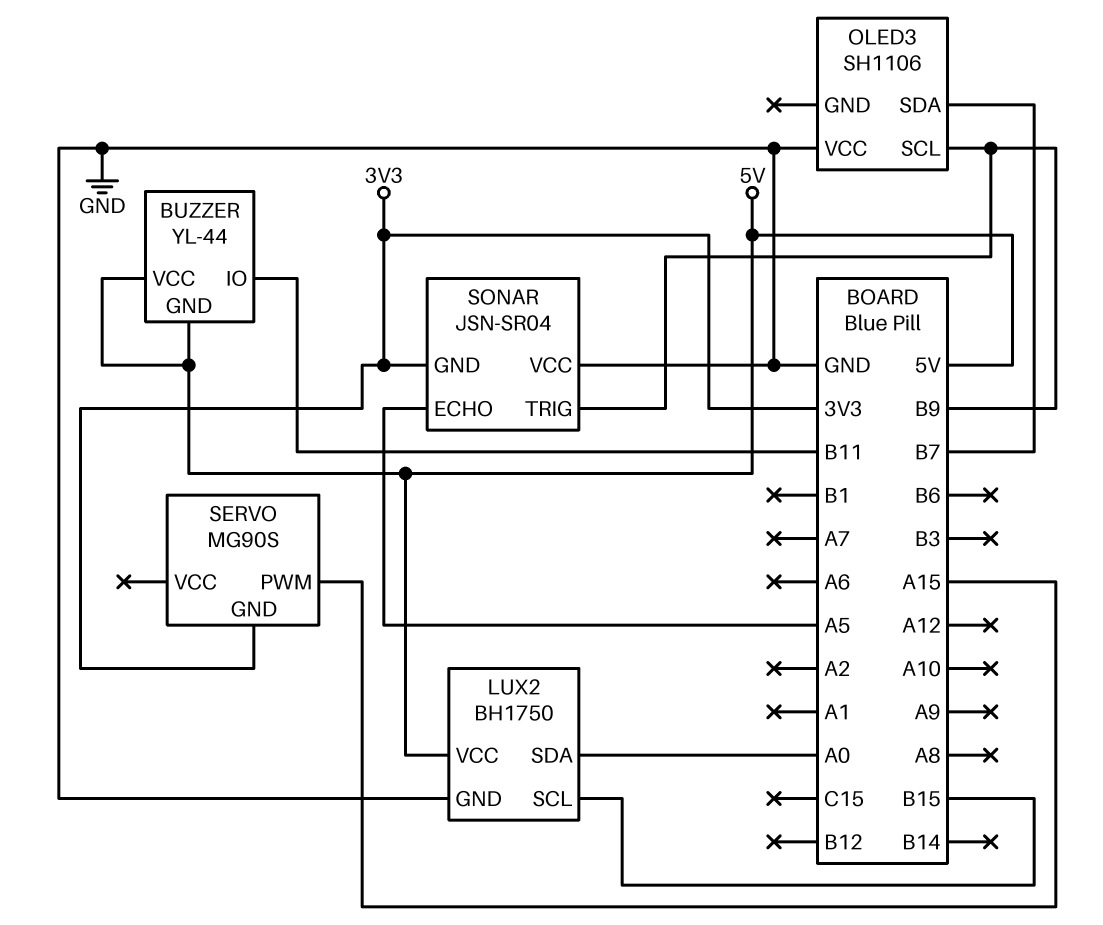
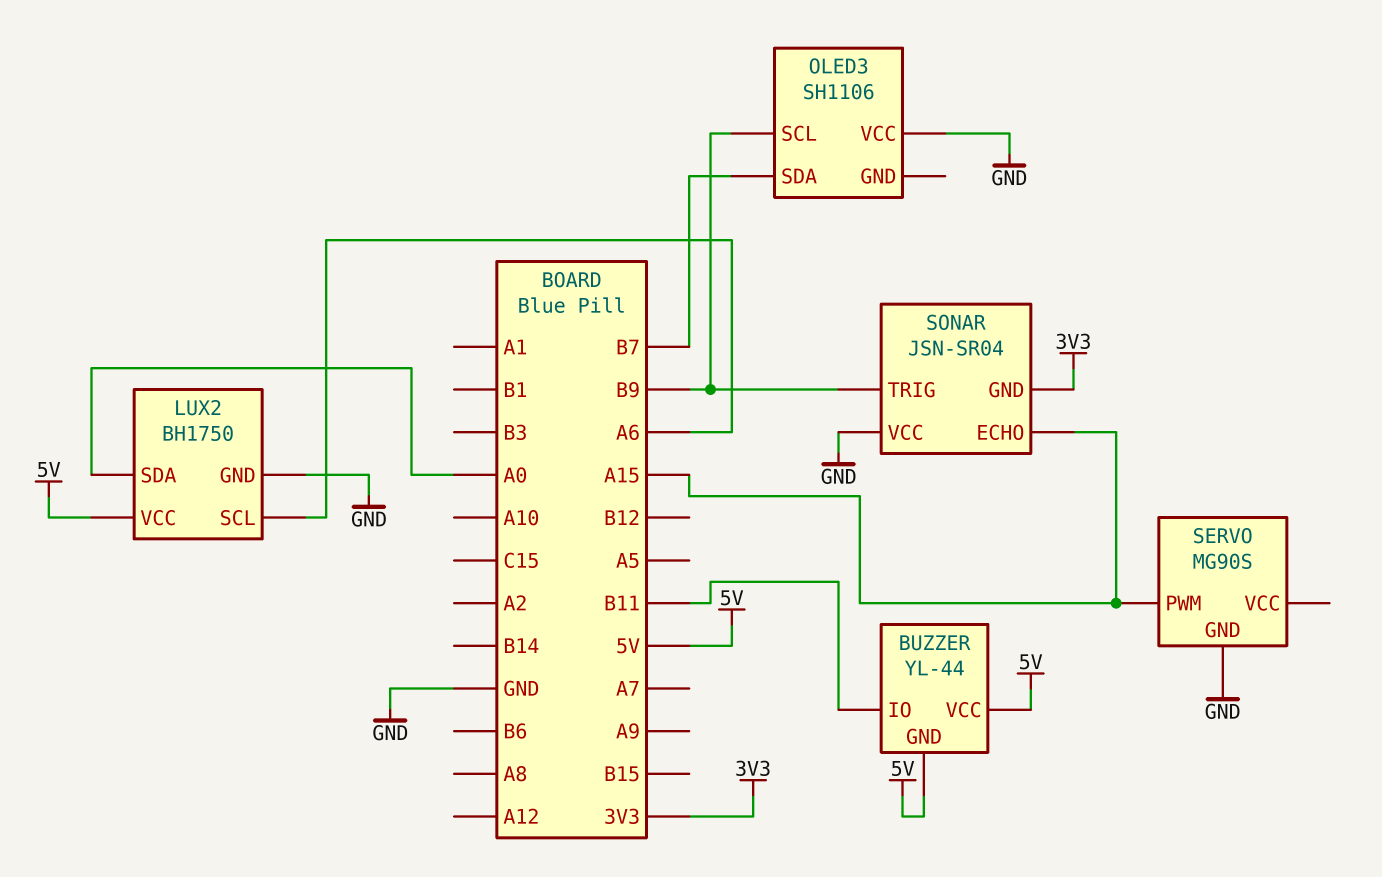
LUX2 pin SCL: B15 -> A6
SERVO pin GND: 3V3 -> GND
SONAR pin ECHO: A5 -> A15

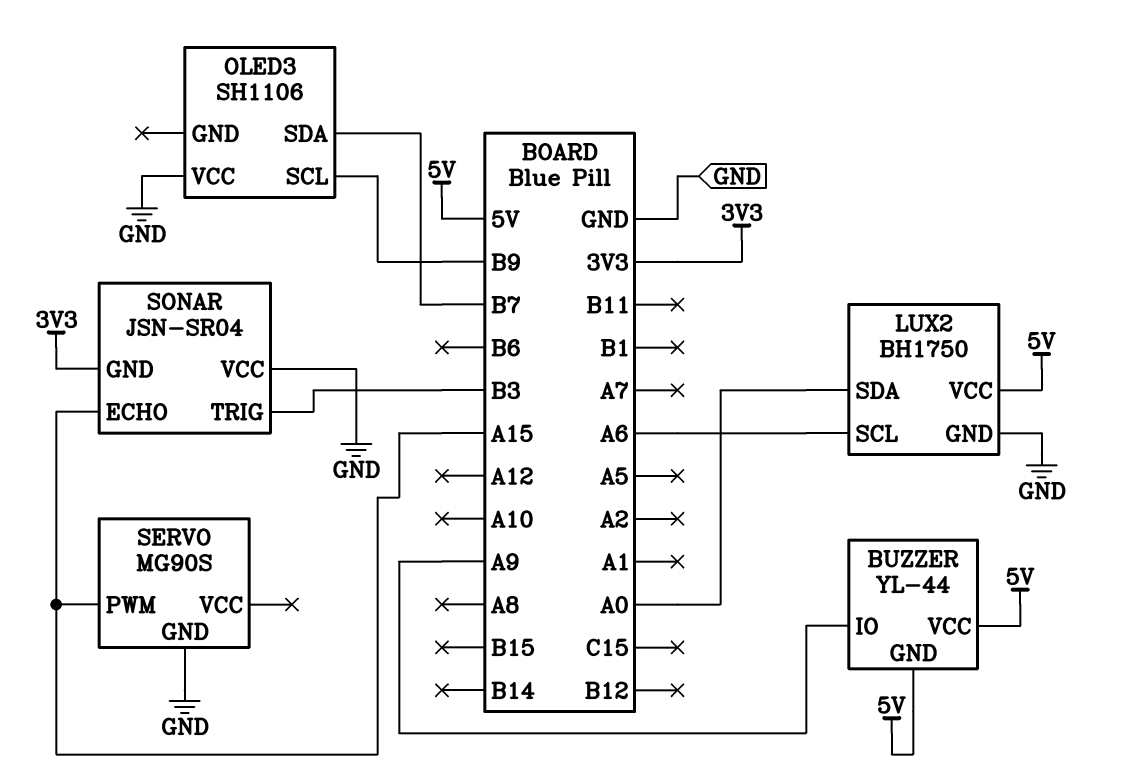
BUZZER pin IO: B11 -> A9
SONAR pin TRIG: B9 -> B3

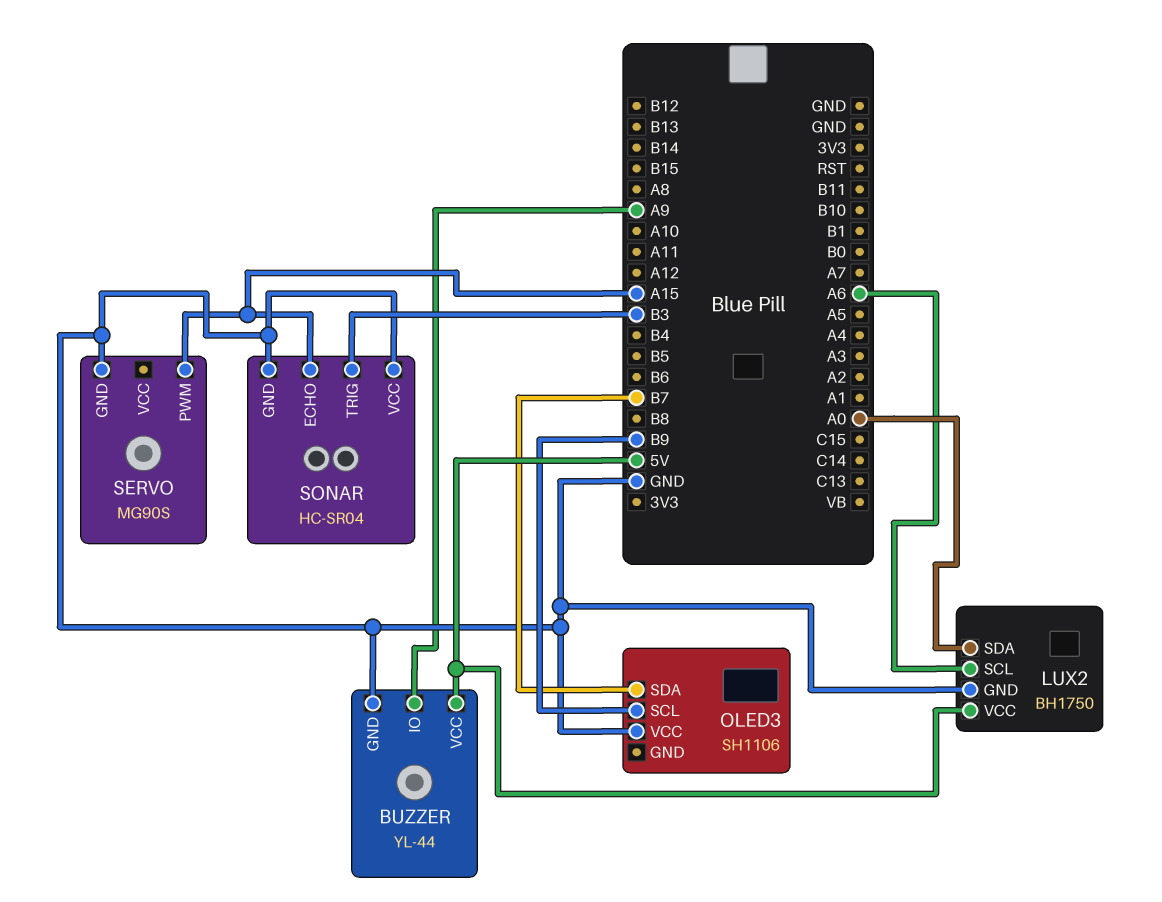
BUZZER pin GND: 5V -> GND
SONAR: JSN-SR04 -> HC-SR04
SONAR pin GND: 3V3 -> GND

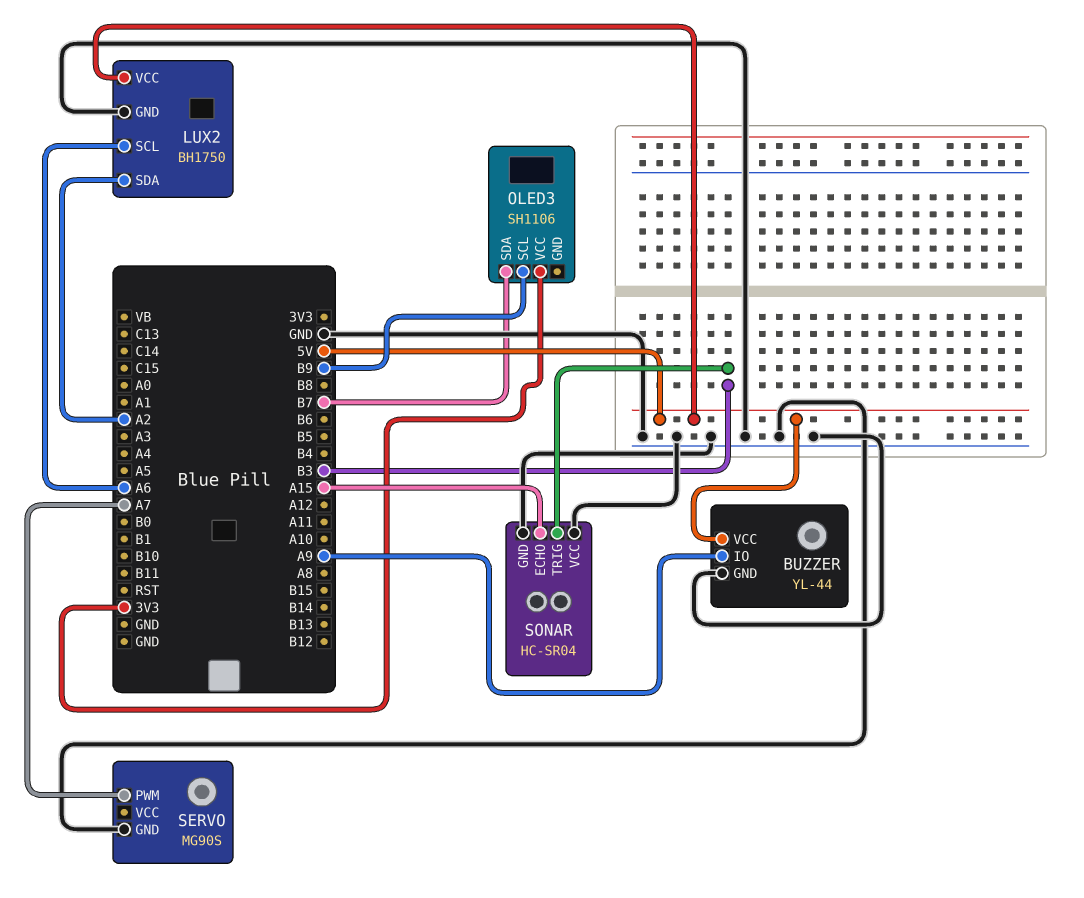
LUX2 pin SDA: A0 -> A2
OLED3 pin VCC: GND -> 3V3
SERVO pin PWM: A15 -> A7

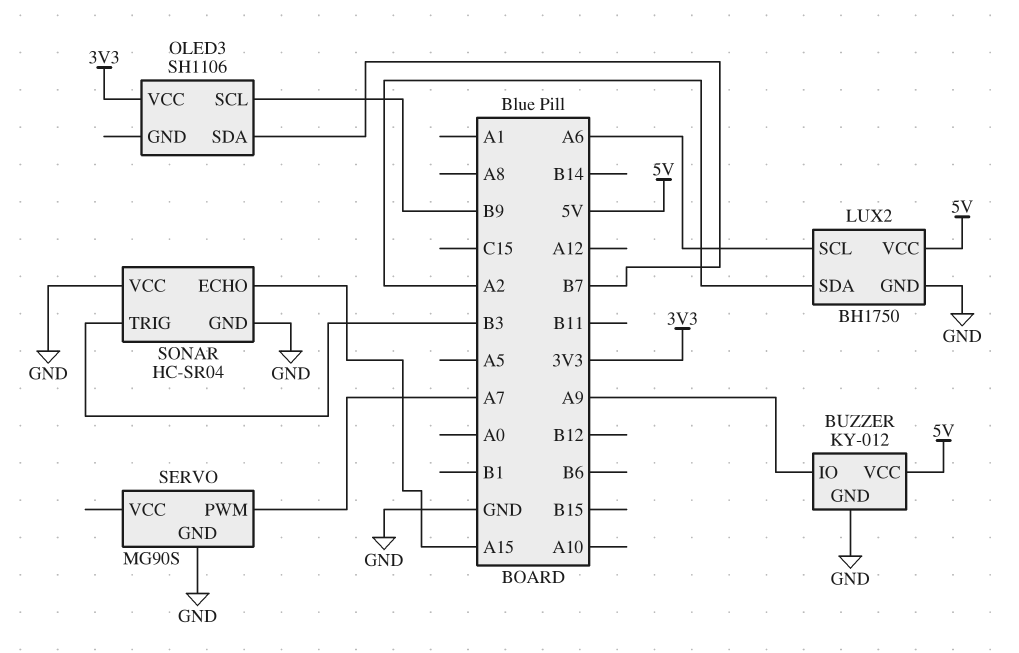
BUZZER: YL-44 -> KY-012

